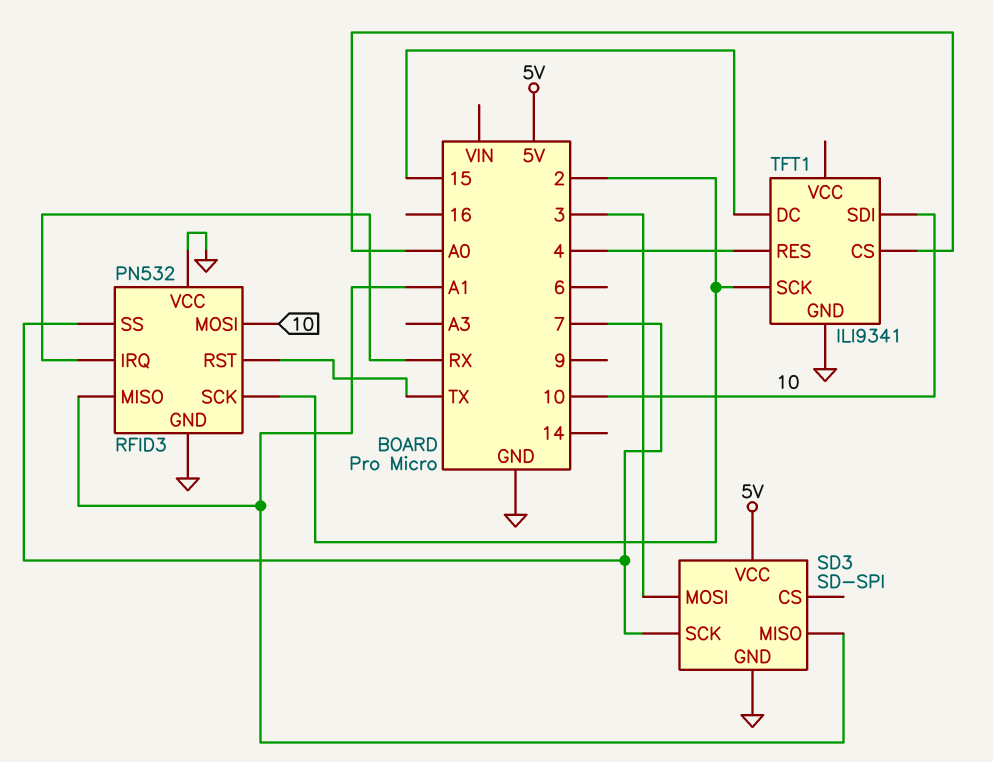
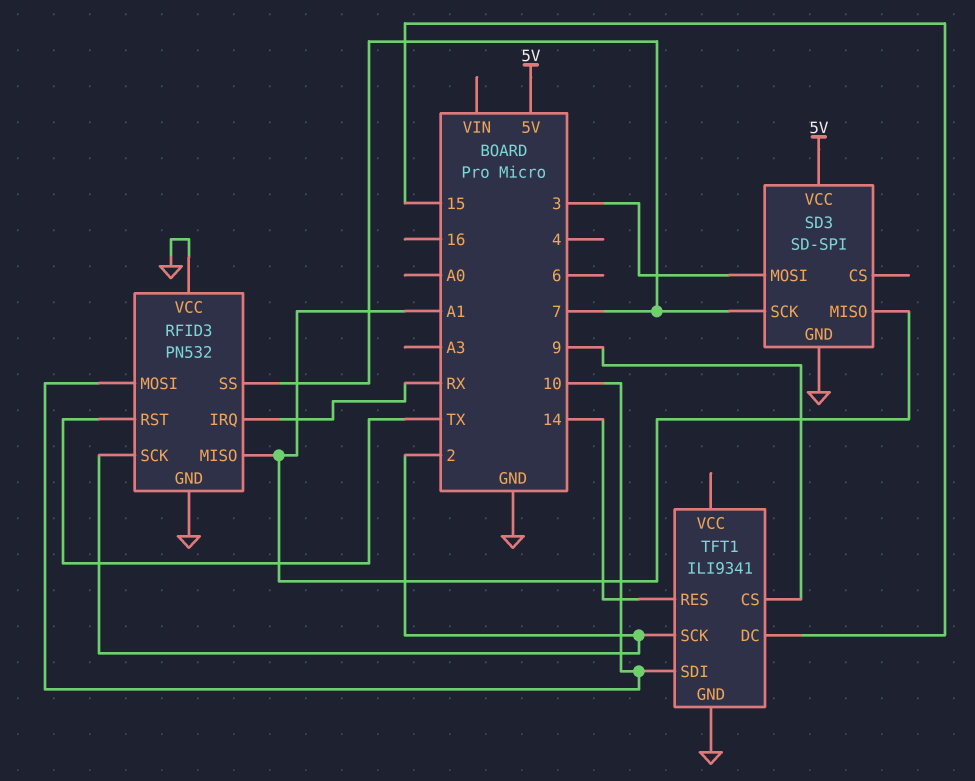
TFT1 pin CS: A0 -> 9
TFT1 pin RES: 4 -> 14

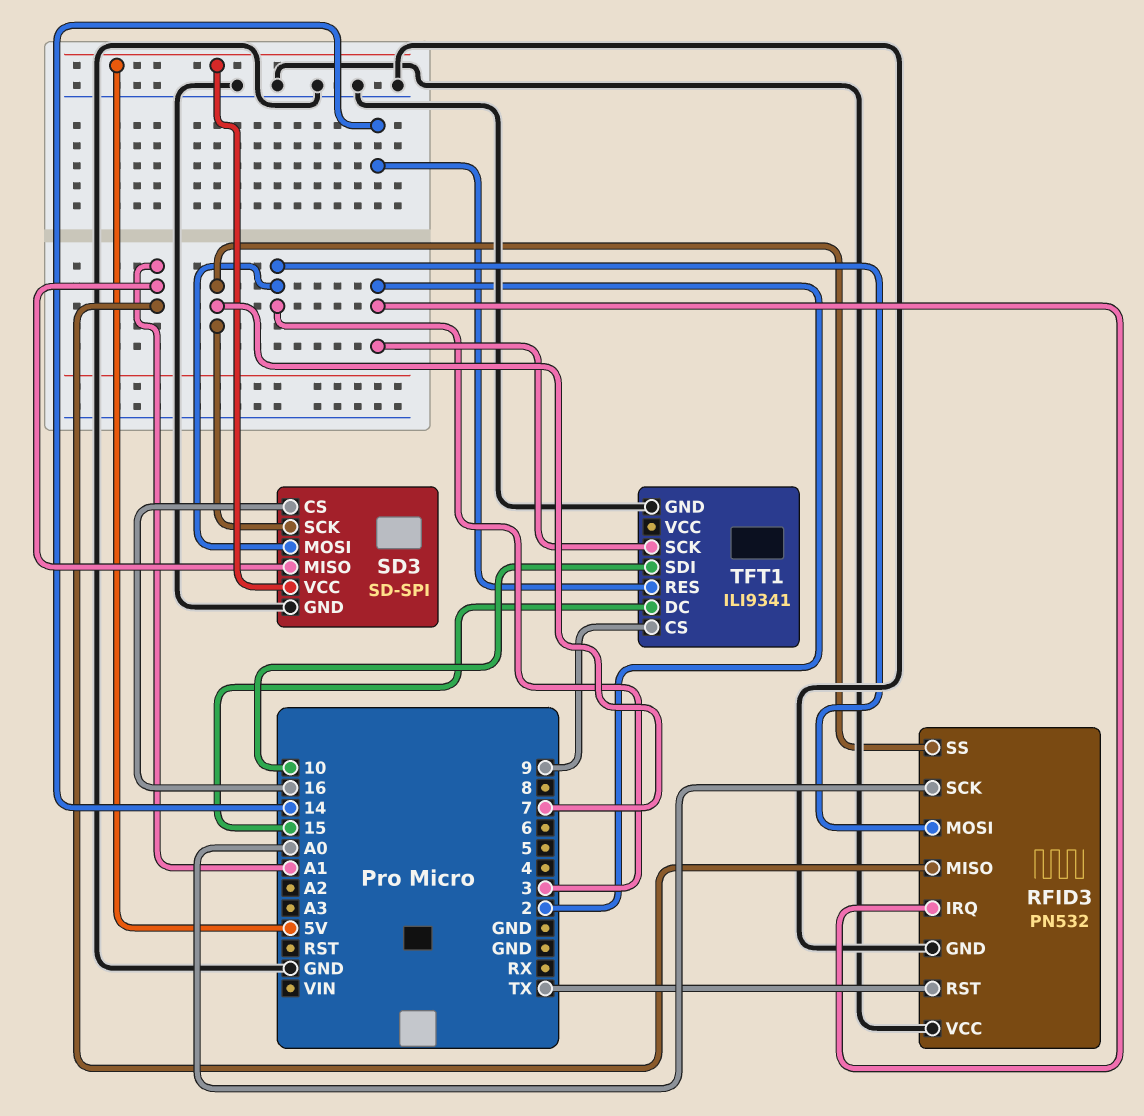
RFID3 pin IRQ: RX -> 2
RFID3 pin MOSI: 10 -> 3
RFID3 pin SCK: 2 -> A0
SD3 pin CS: none -> 16

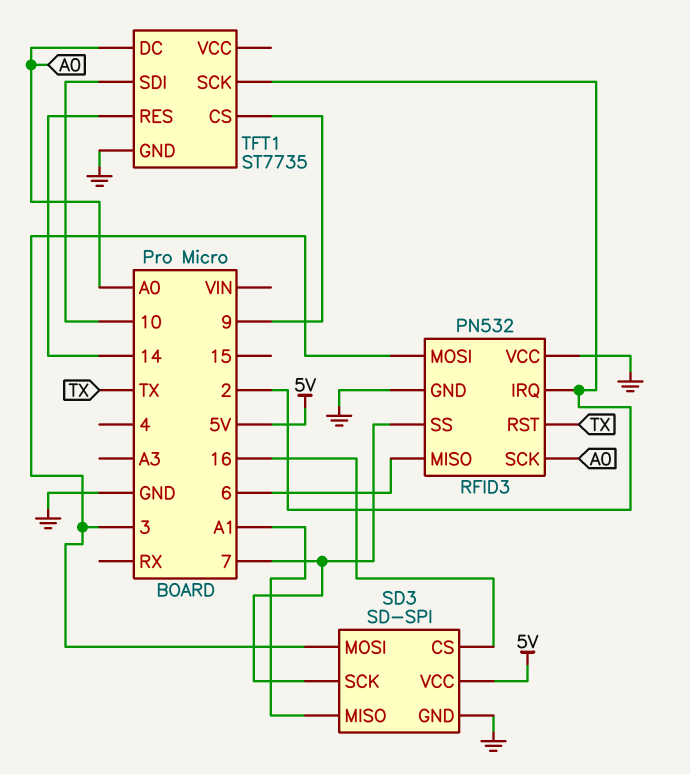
RFID3 pin MISO: A1 -> 6
TFT1: ILI9341 -> ST7735
TFT1 pin DC: 15 -> A0

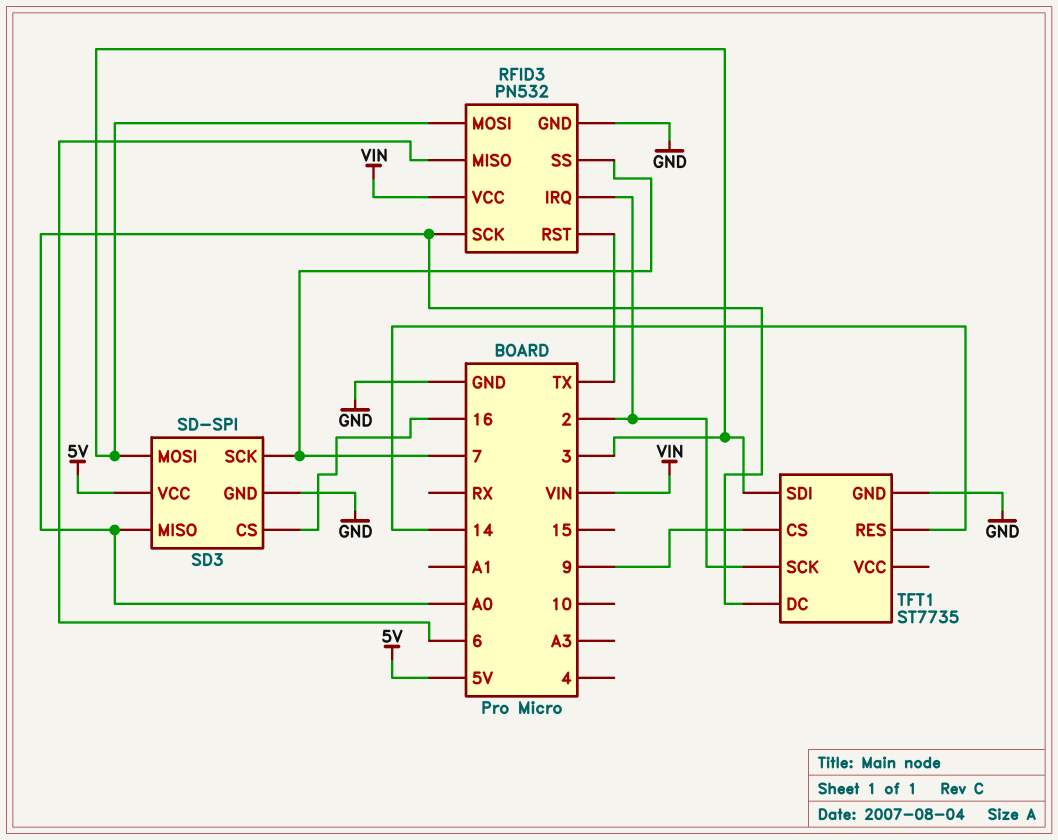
RFID3 pin VCC: GND -> VIN
SD3 pin MISO: A1 -> A0
TFT1 pin SDI: 10 -> 3

